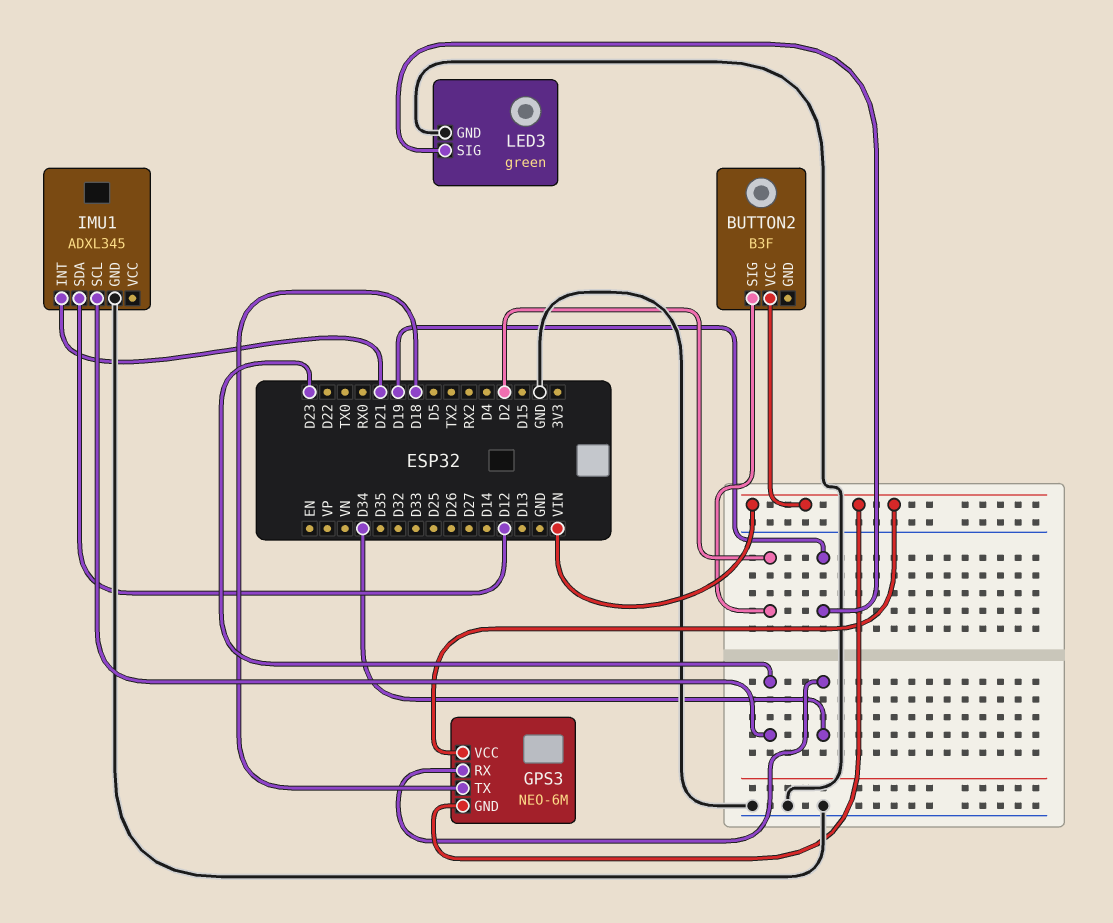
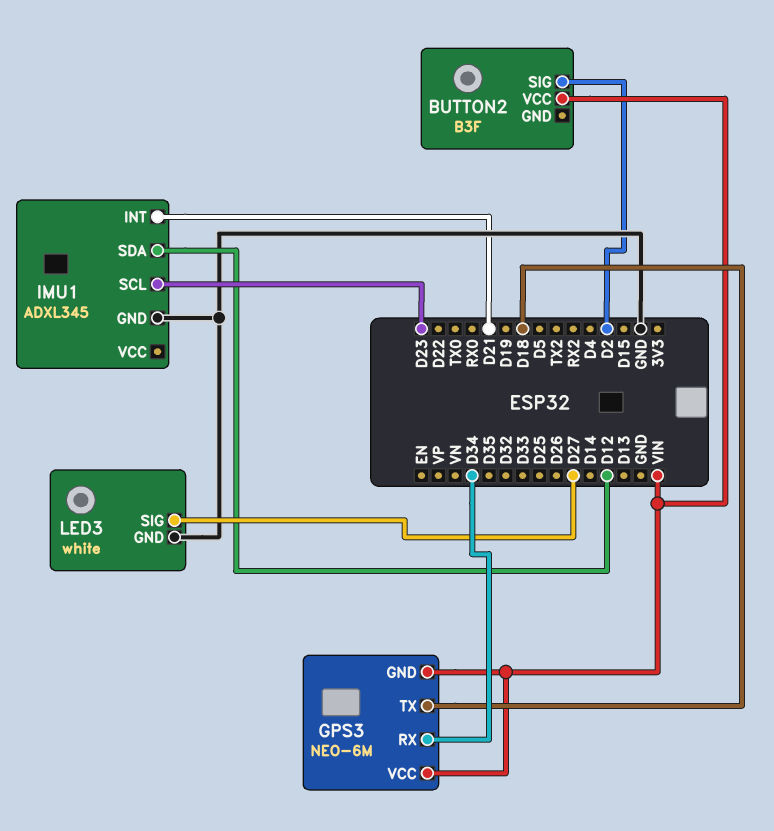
LED3: green -> white
LED3 pin SIG: D19 -> D27

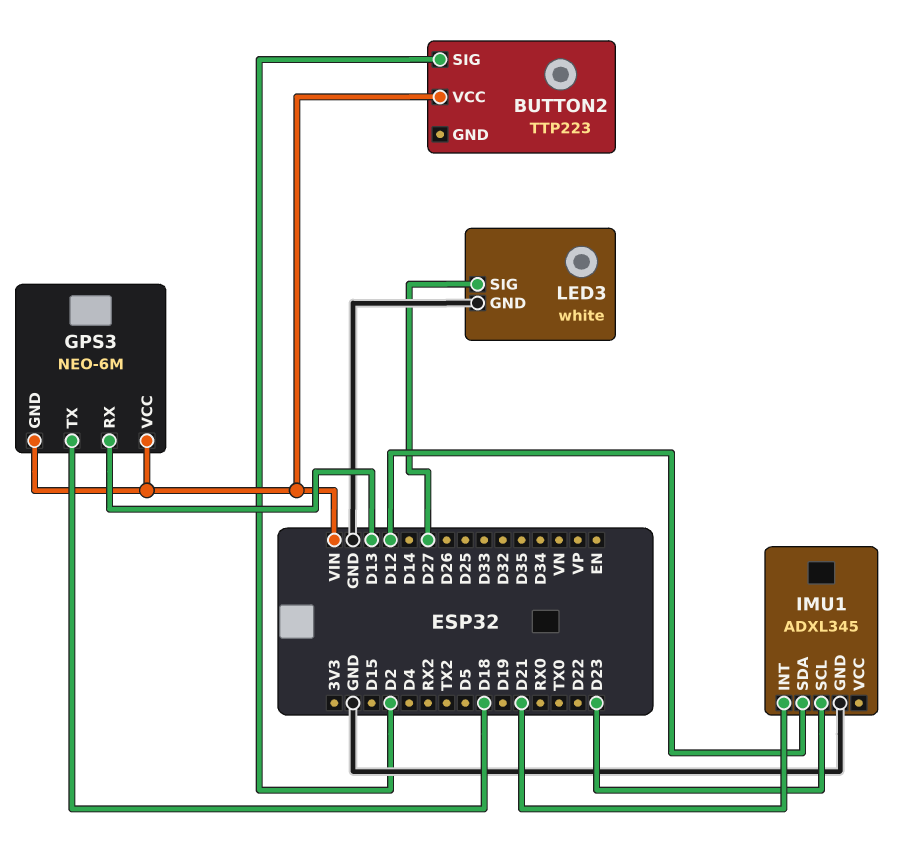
BUTTON2: B3F -> TTP223
GPS3 pin RX: D34 -> D13

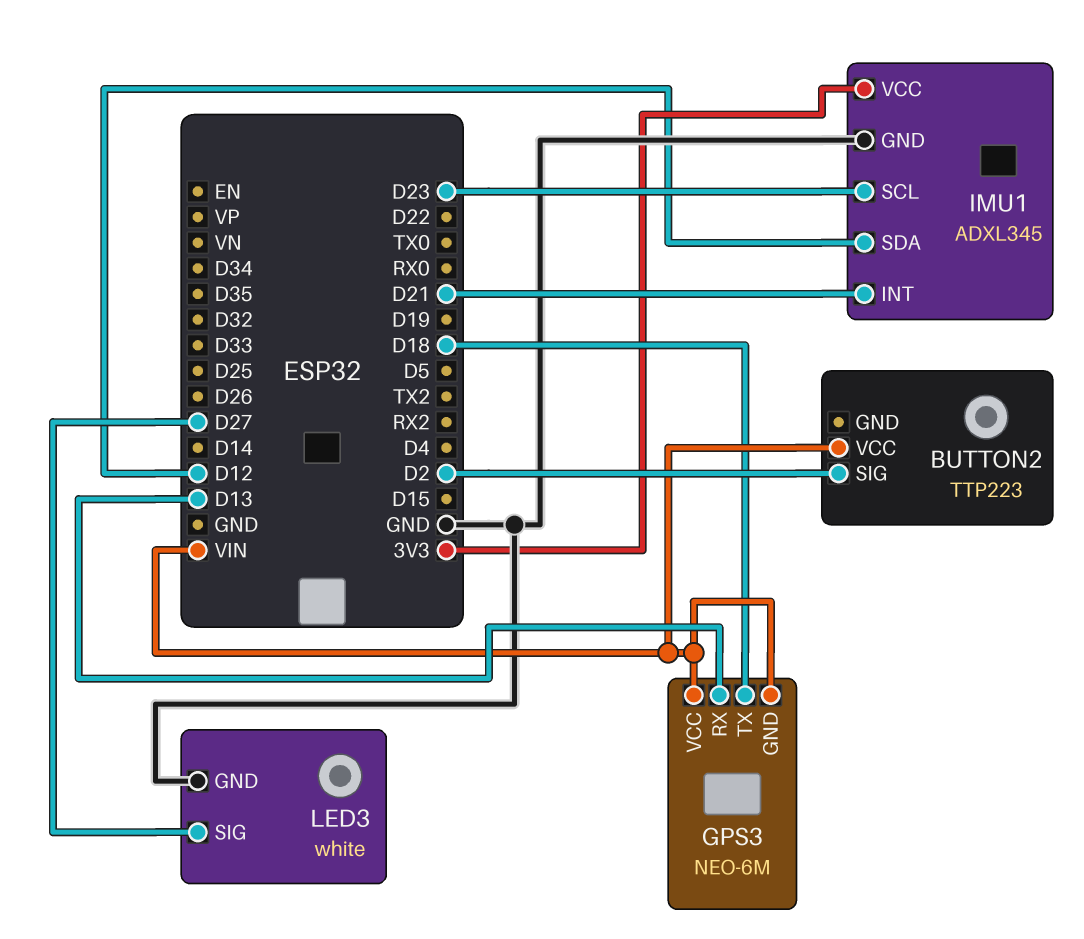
IMU1 pin VCC: none -> 3V3

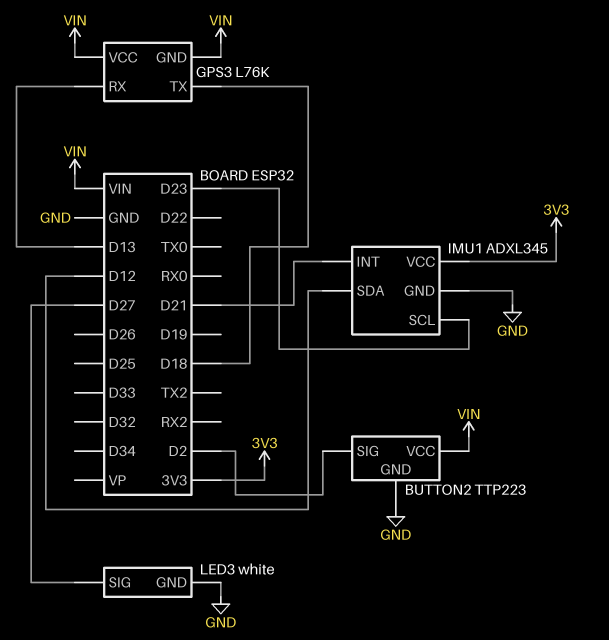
BUTTON2 pin GND: none -> GND
GPS3: NEO-6M -> L76K

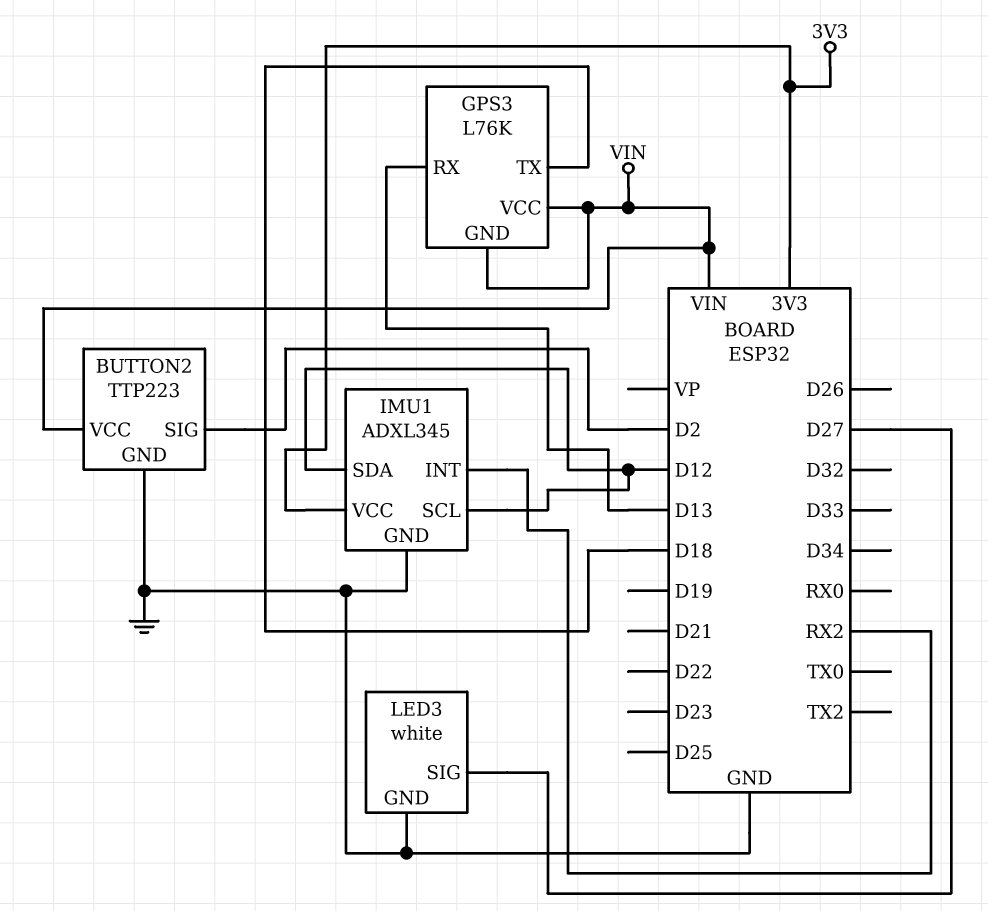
IMU1 pin INT: D21 -> RX2
IMU1 pin SCL: D23 -> D12

